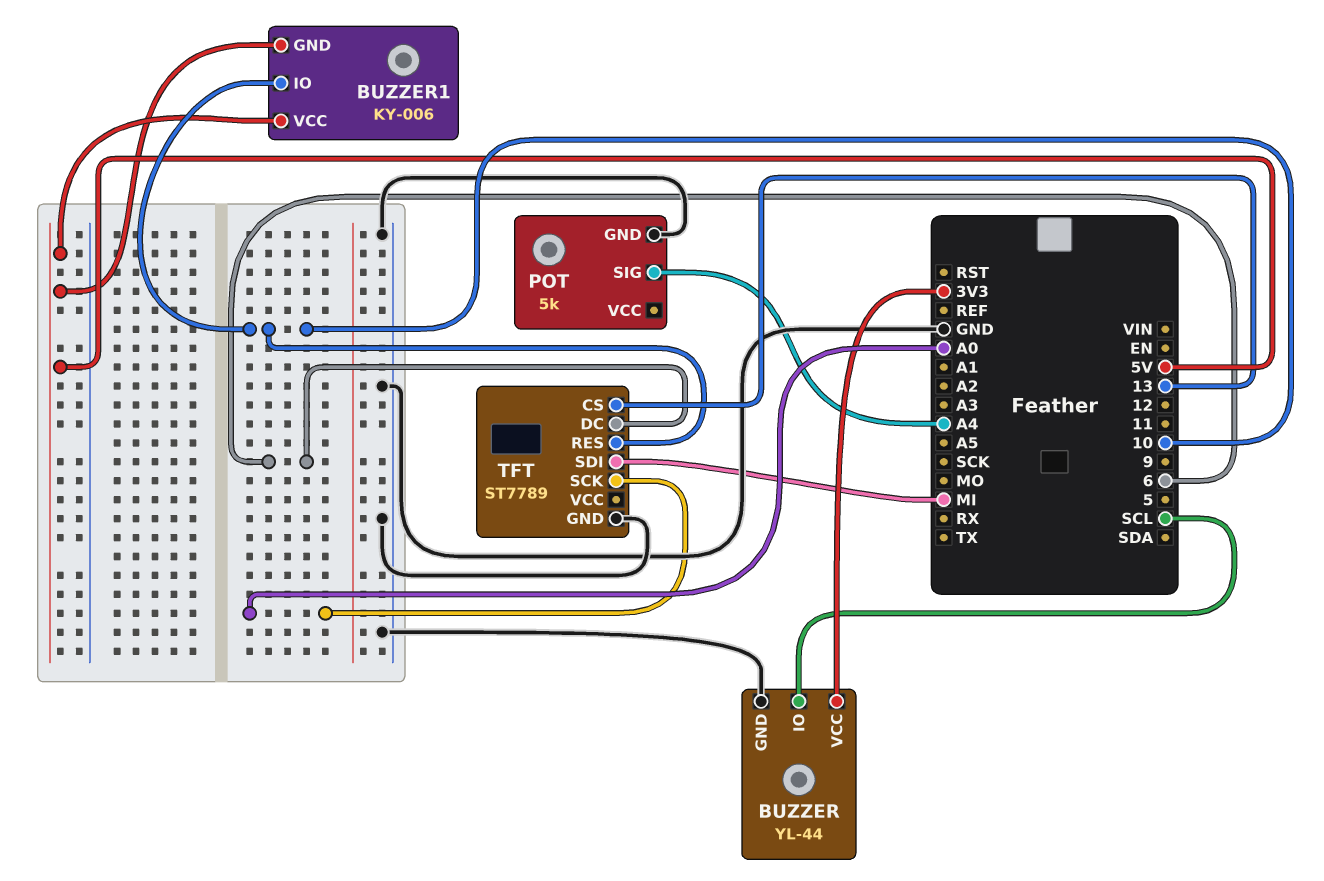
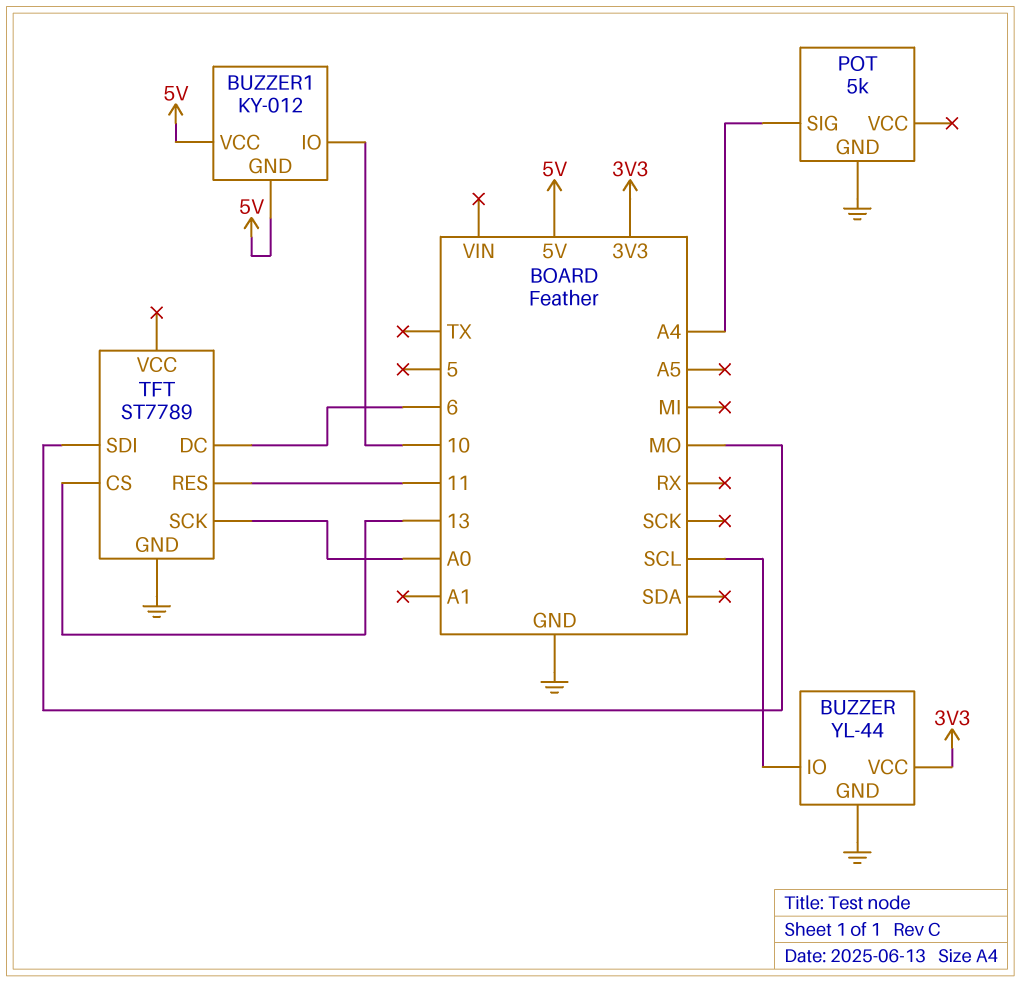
BUZZER1: KY-006 -> KY-012
TFT pin RES: 10 -> 11
TFT pin SDI: MI -> MO

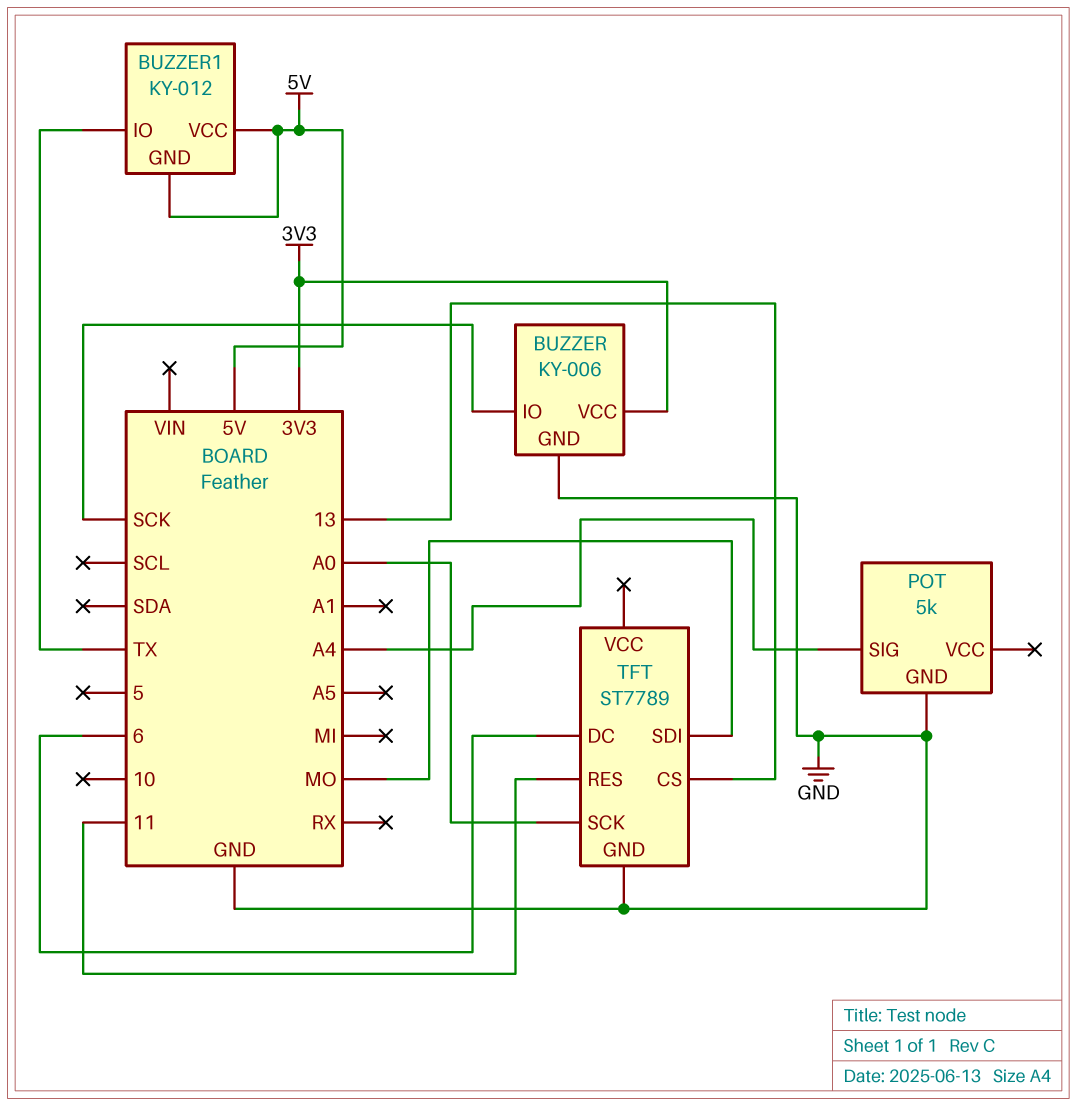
BUZZER: YL-44 -> KY-006
BUZZER pin IO: SCL -> SCK
BUZZER1 pin IO: 10 -> TX

